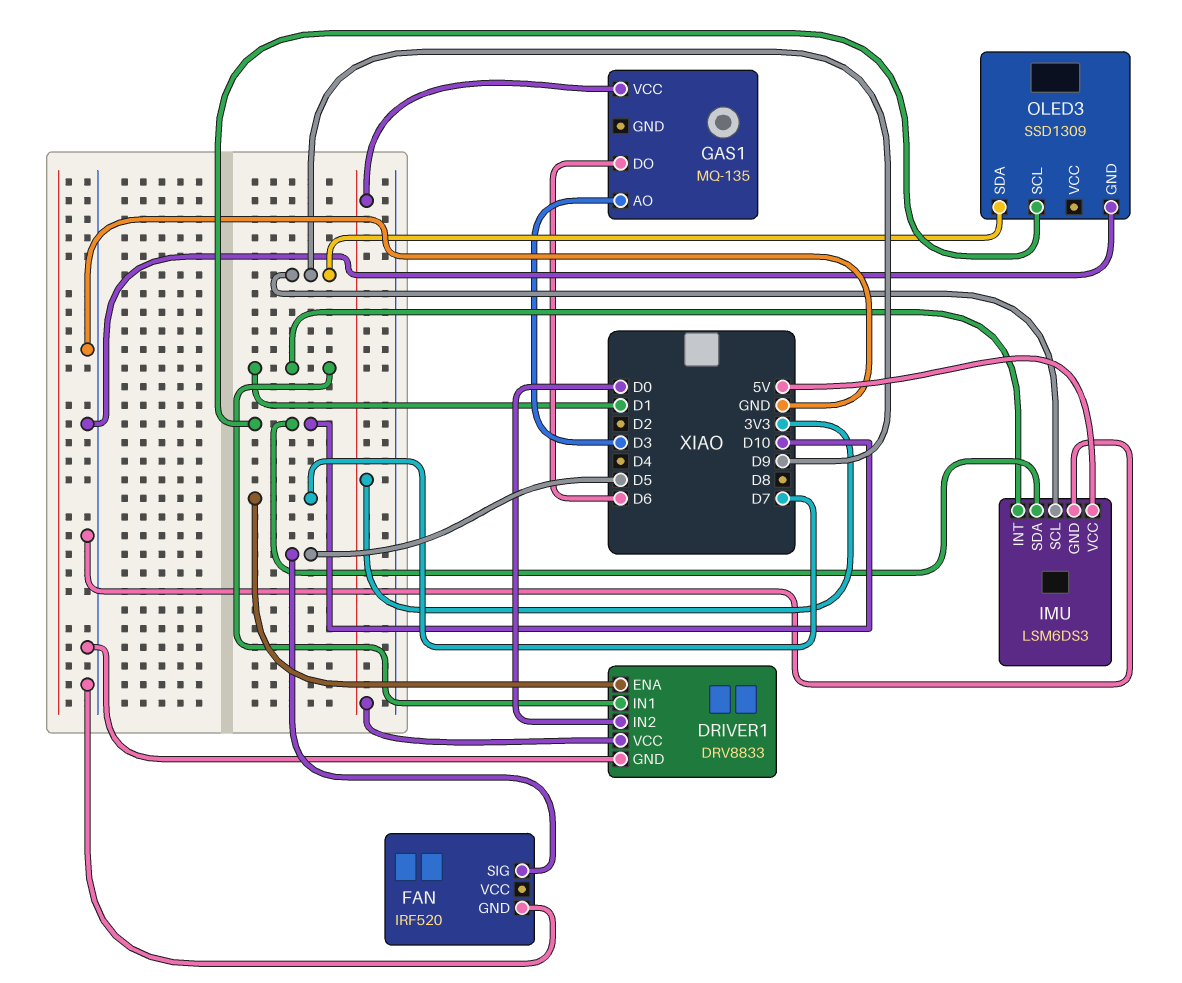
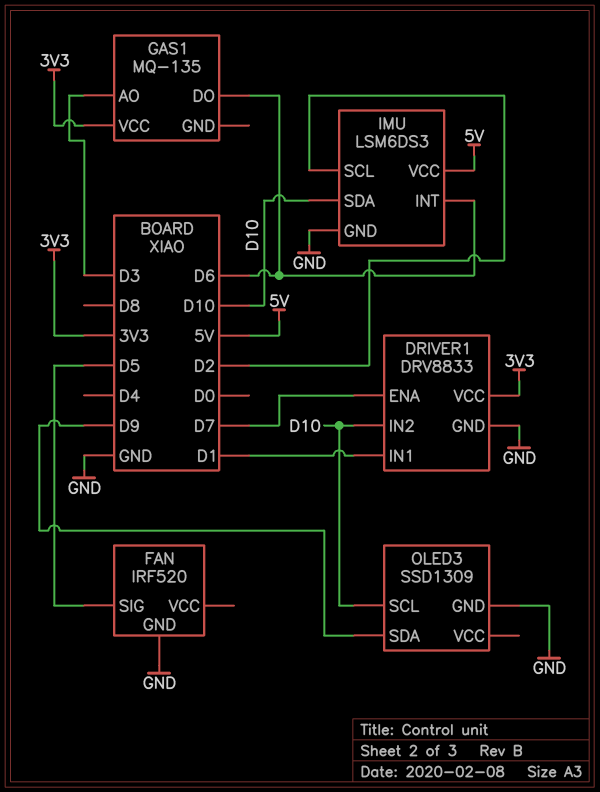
DRIVER1 pin IN2: D0 -> D10
IMU pin INT: D1 -> D6
IMU pin SCL: D9 -> D2

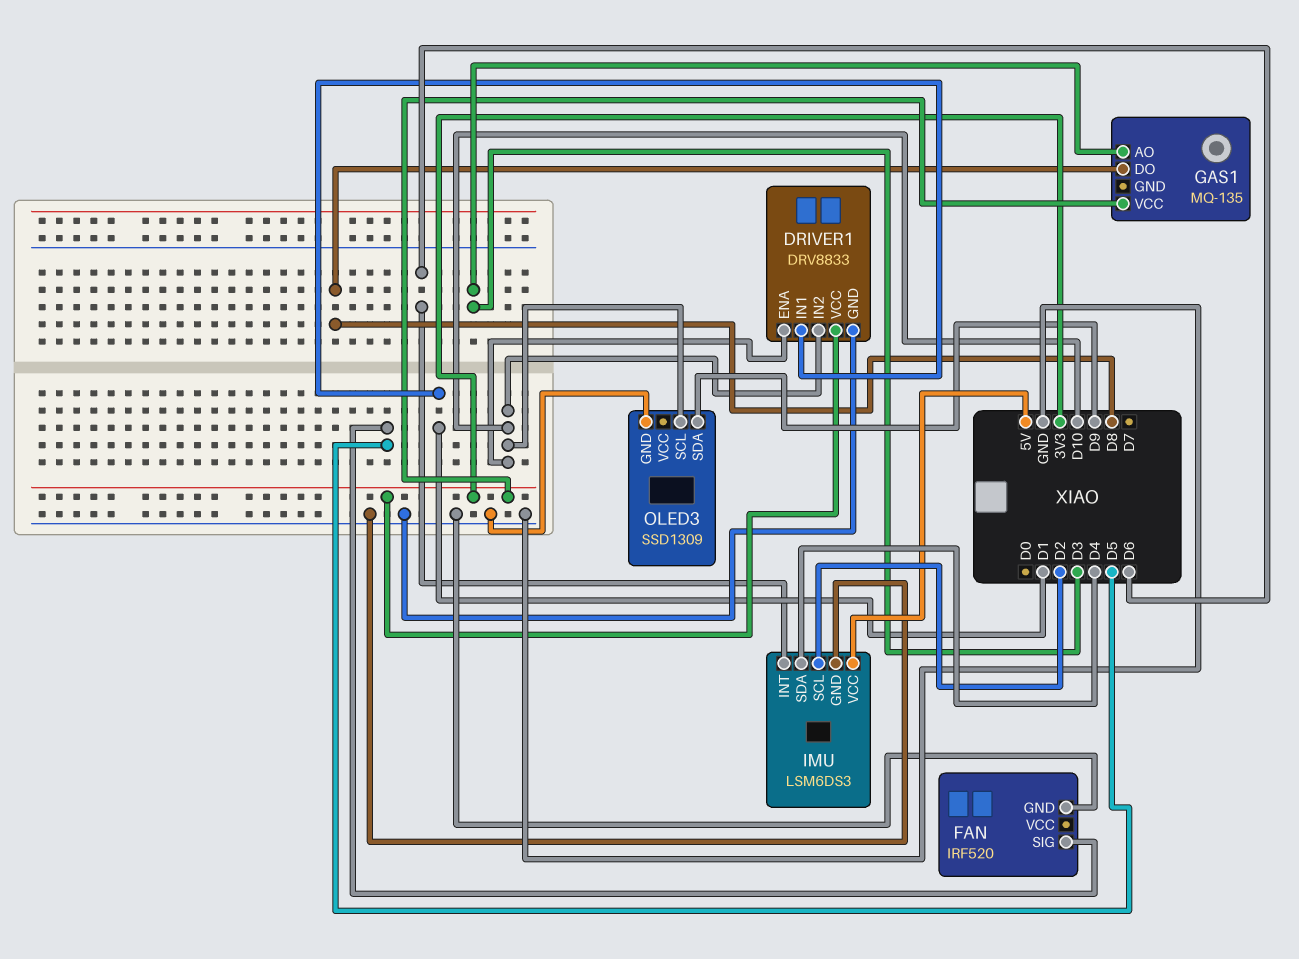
DRIVER1 pin ENA: D7 -> D10
GAS1 pin DO: D6 -> D8
IMU pin SDA: D10 -> D4

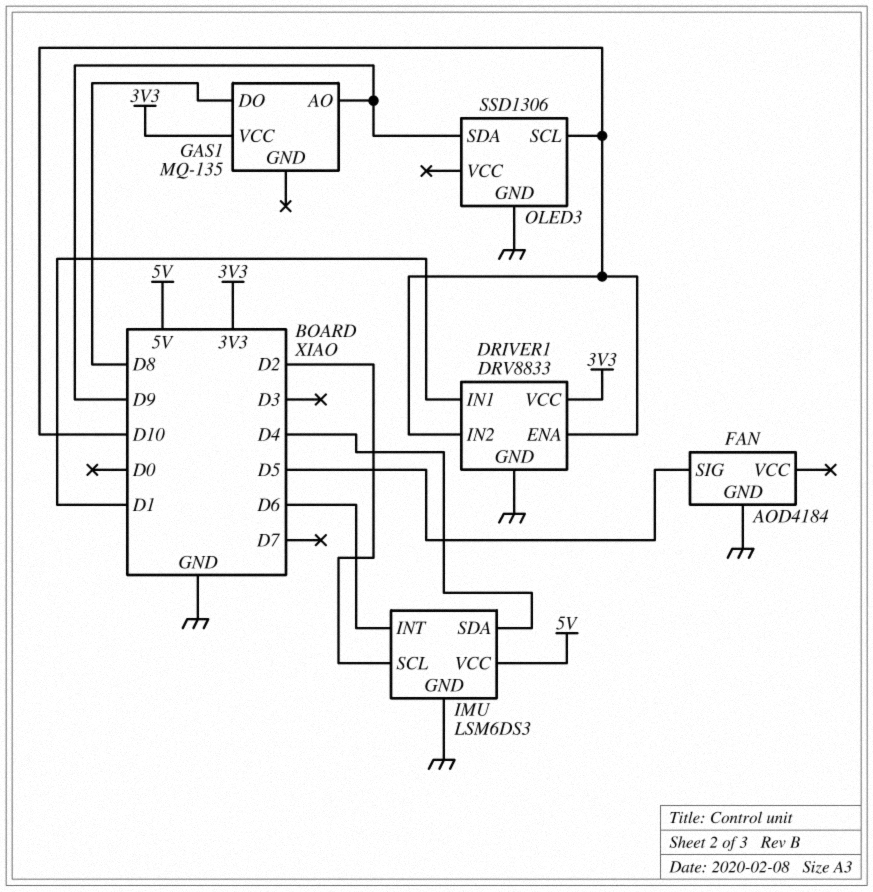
FAN: IRF520 -> AOD4184
GAS1 pin AO: D3 -> D9
OLED3: SSD1309 -> SSD1306

